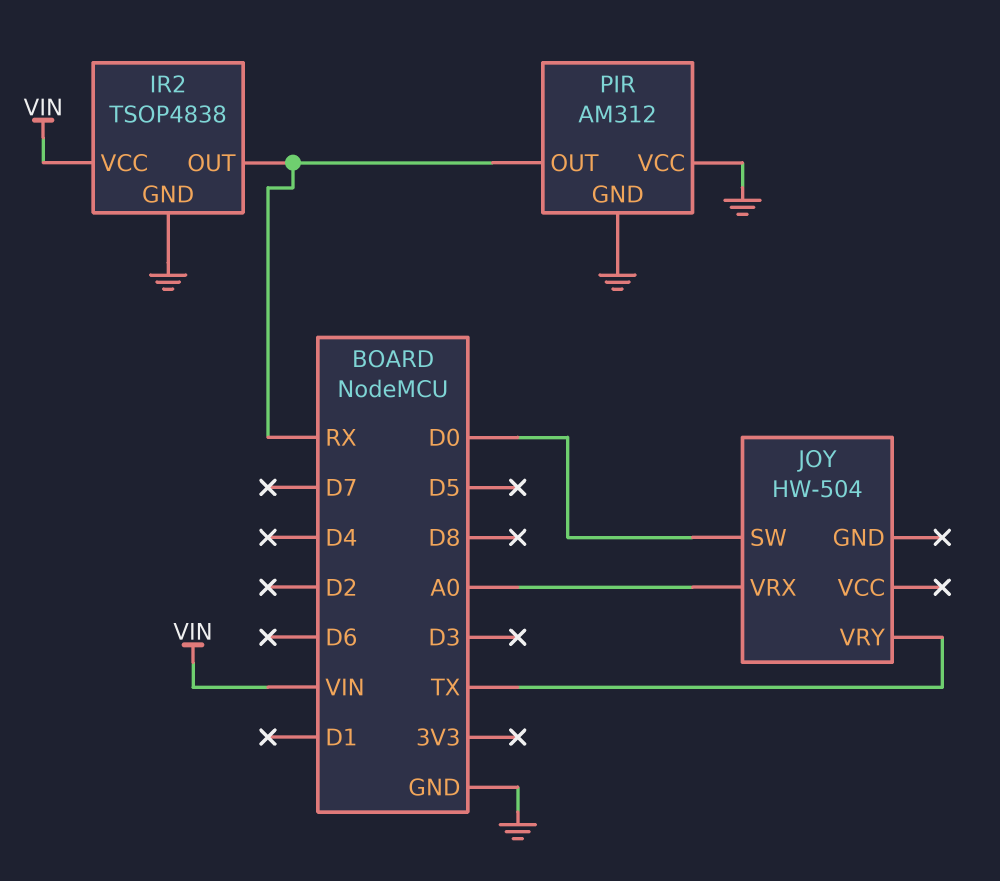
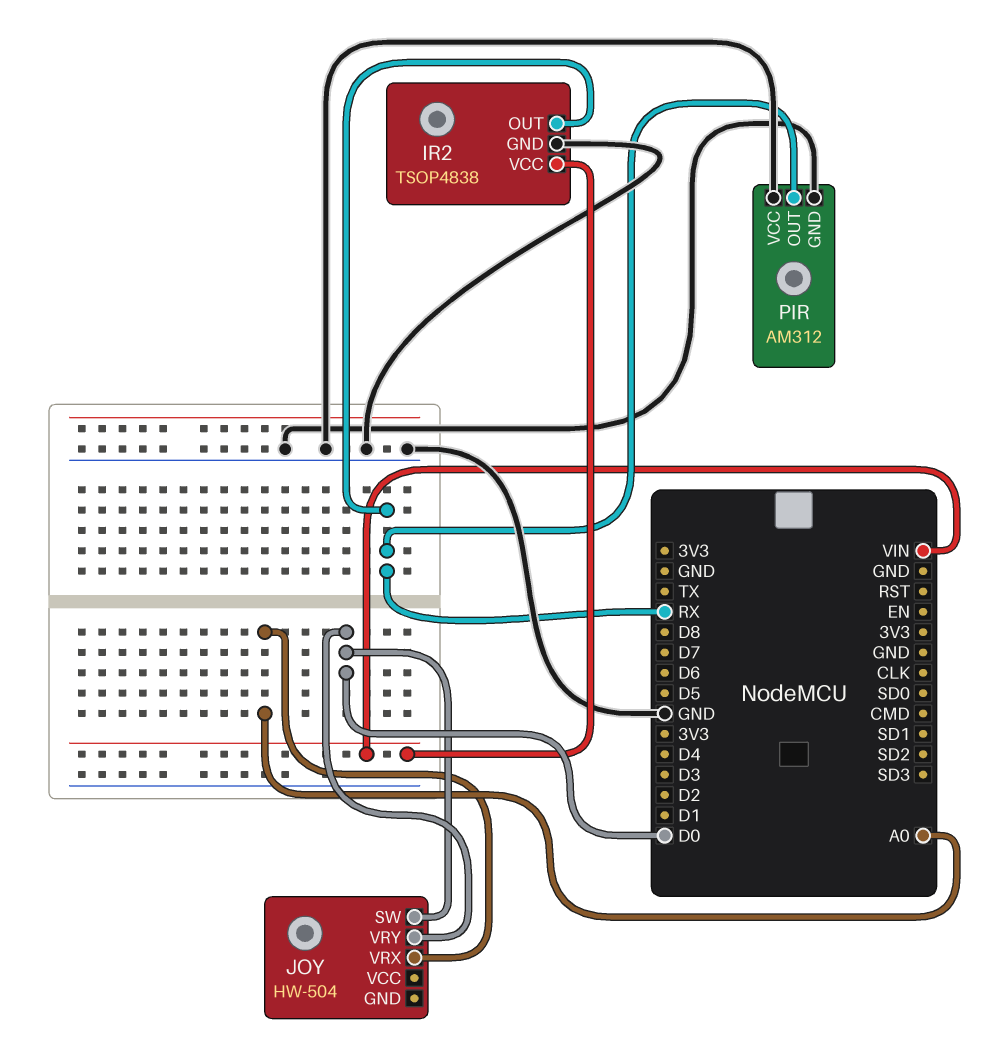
JOY pin VRY: TX -> D0

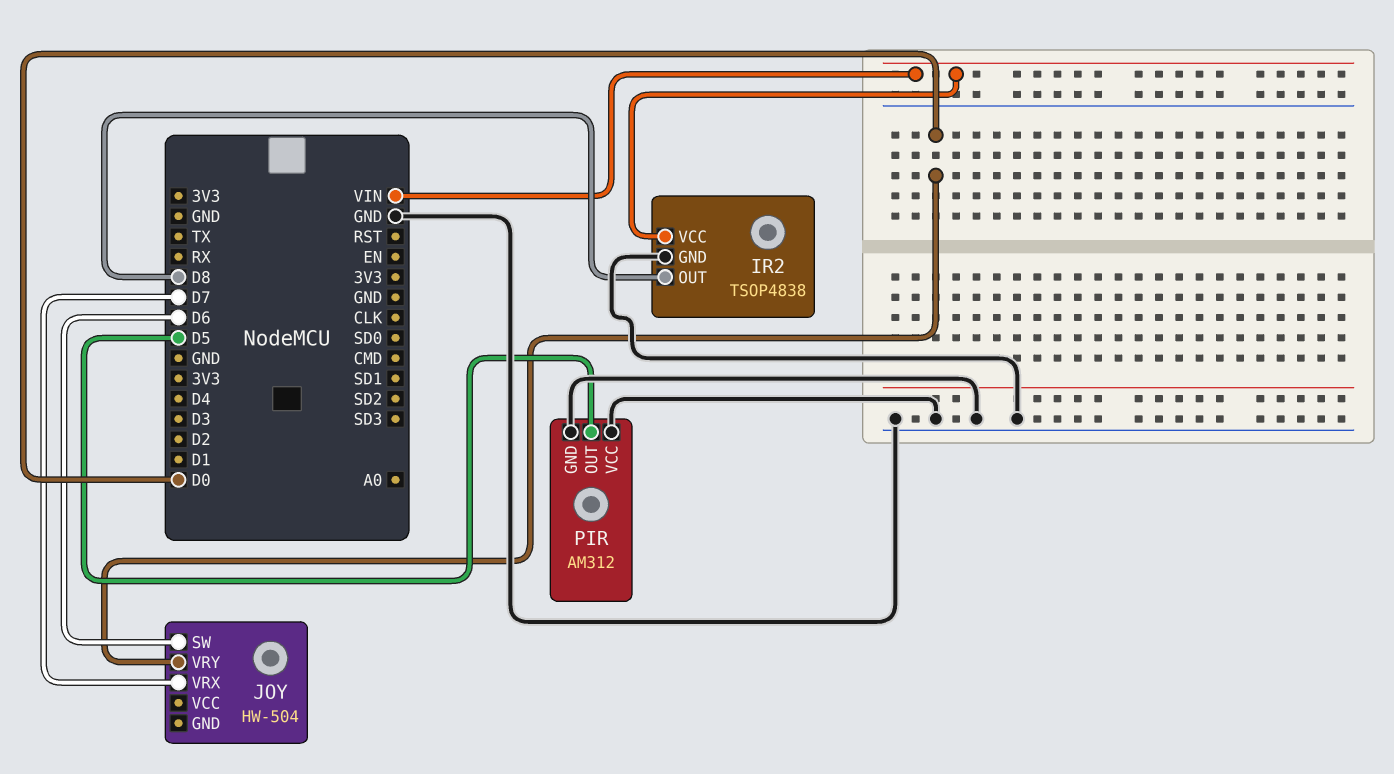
IR2 pin OUT: RX -> D8
JOY pin SW: D0 -> D6
JOY pin VRX: A0 -> D7
PIR pin OUT: RX -> D5

